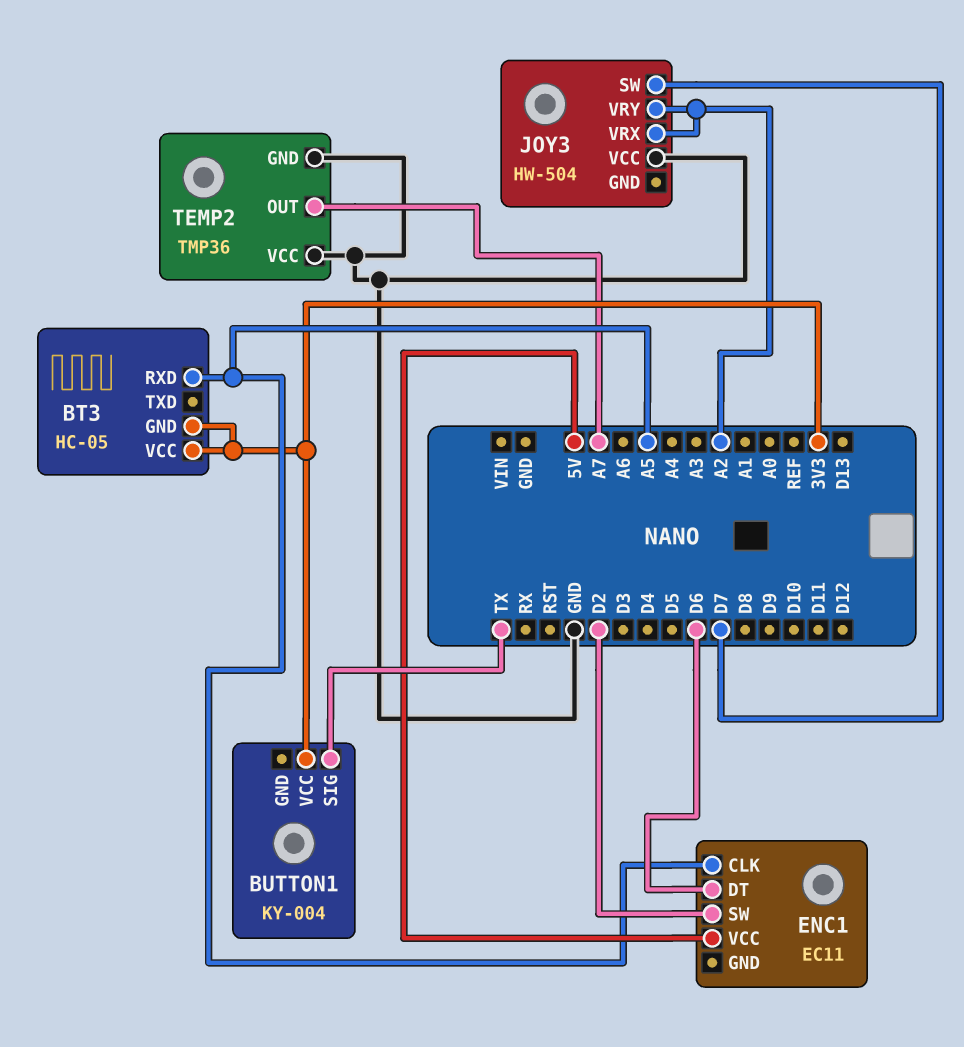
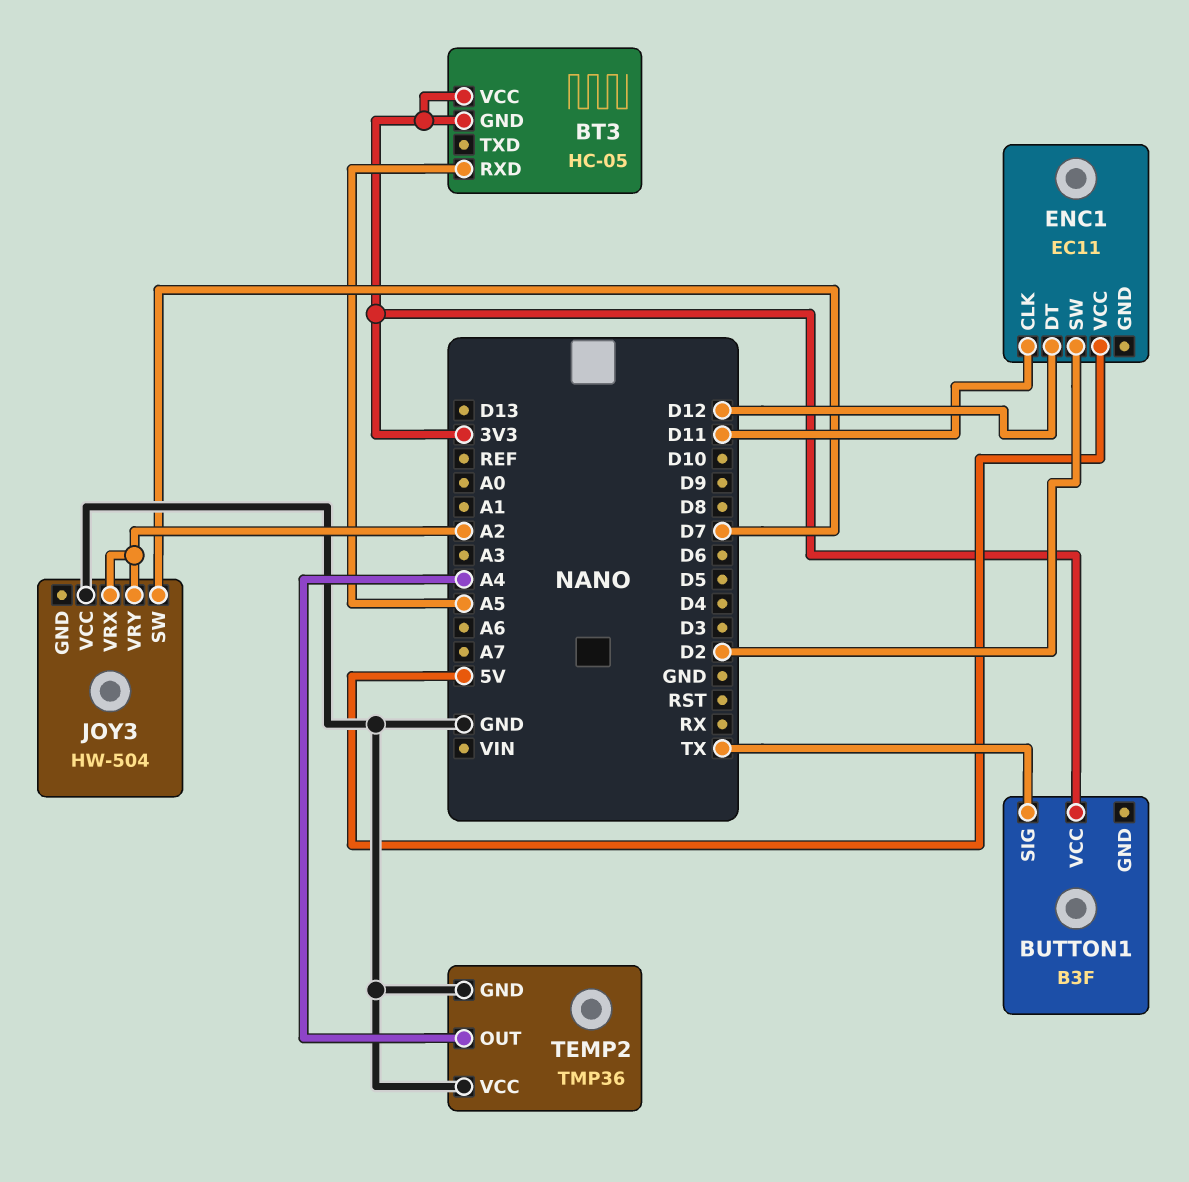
BUTTON1: KY-004 -> B3F
ENC1 pin CLK: A5 -> D11
ENC1 pin DT: D6 -> D12
TEMP2 pin OUT: A7 -> A4

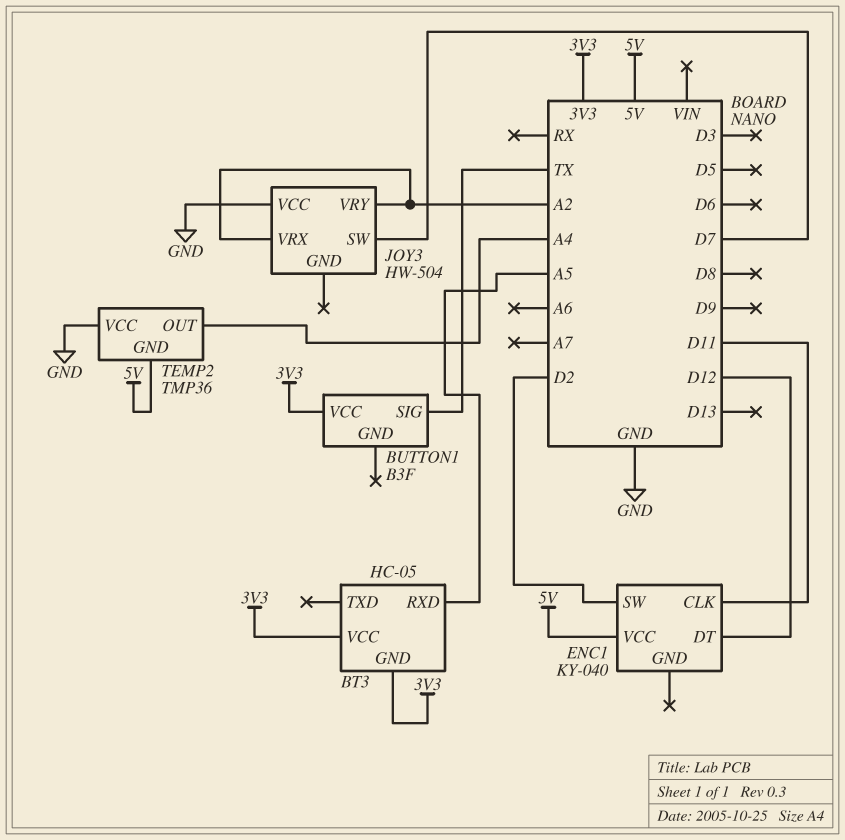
ENC1: EC11 -> KY-040
TEMP2 pin GND: GND -> 5V

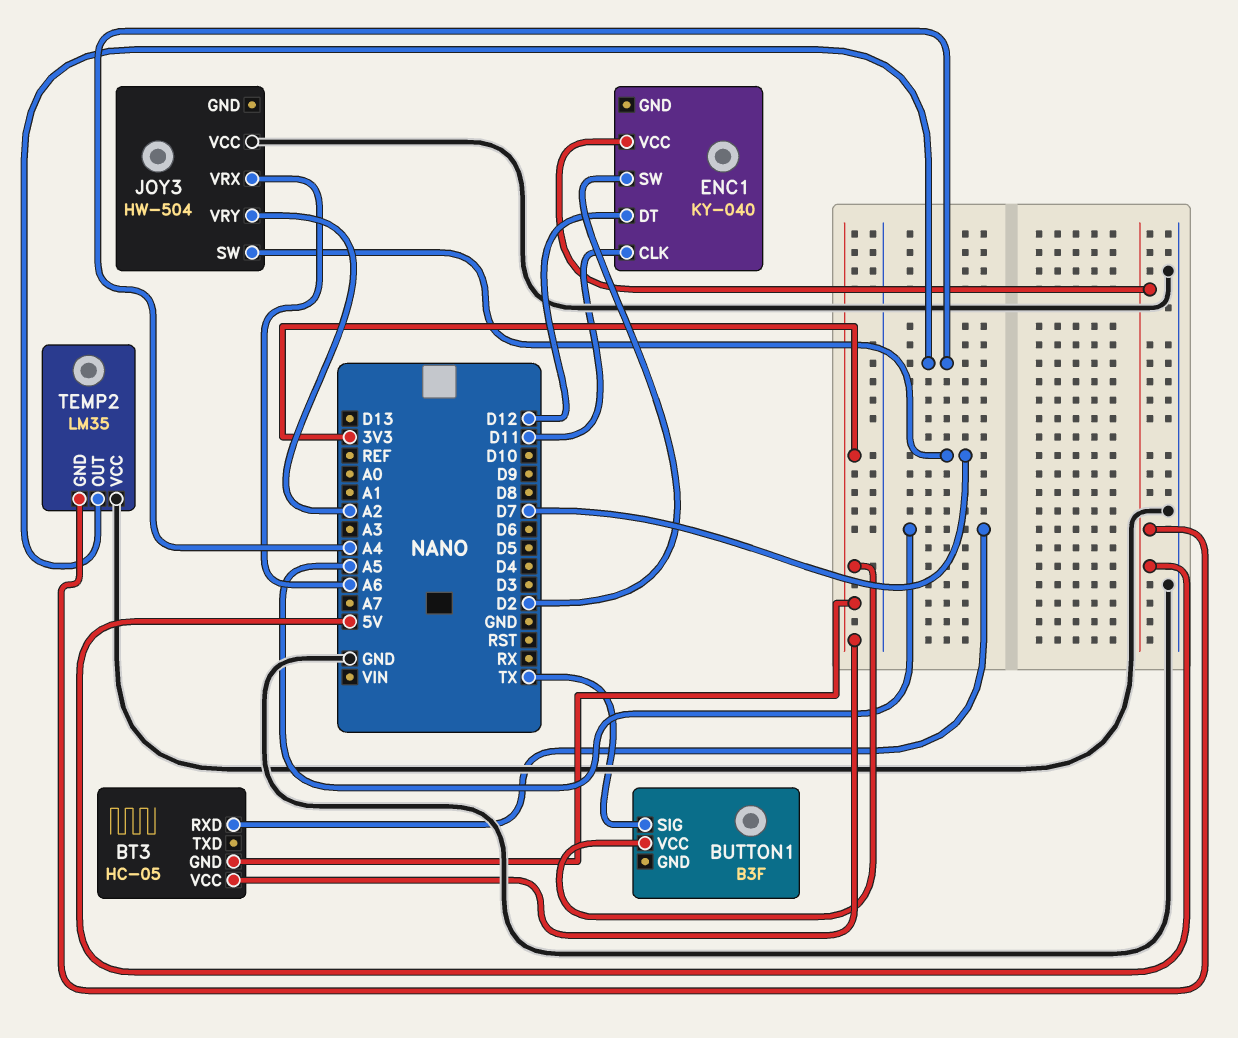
JOY3 pin VRX: A2 -> A6
TEMP2: TMP36 -> LM35

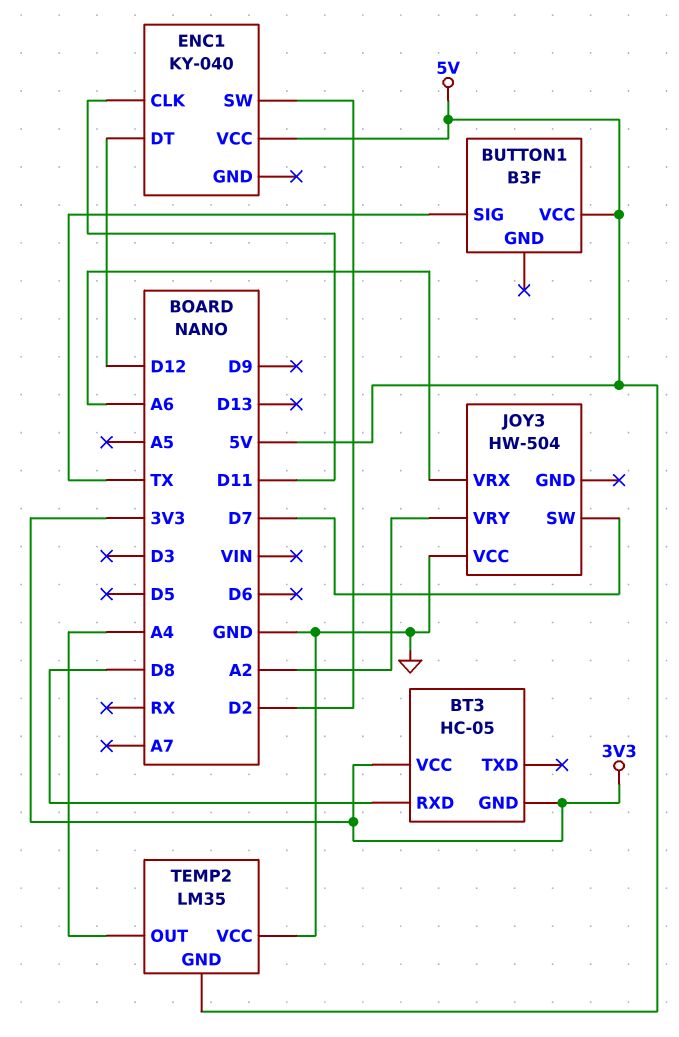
BT3 pin RXD: A5 -> D8
BUTTON1 pin VCC: 3V3 -> 5V

